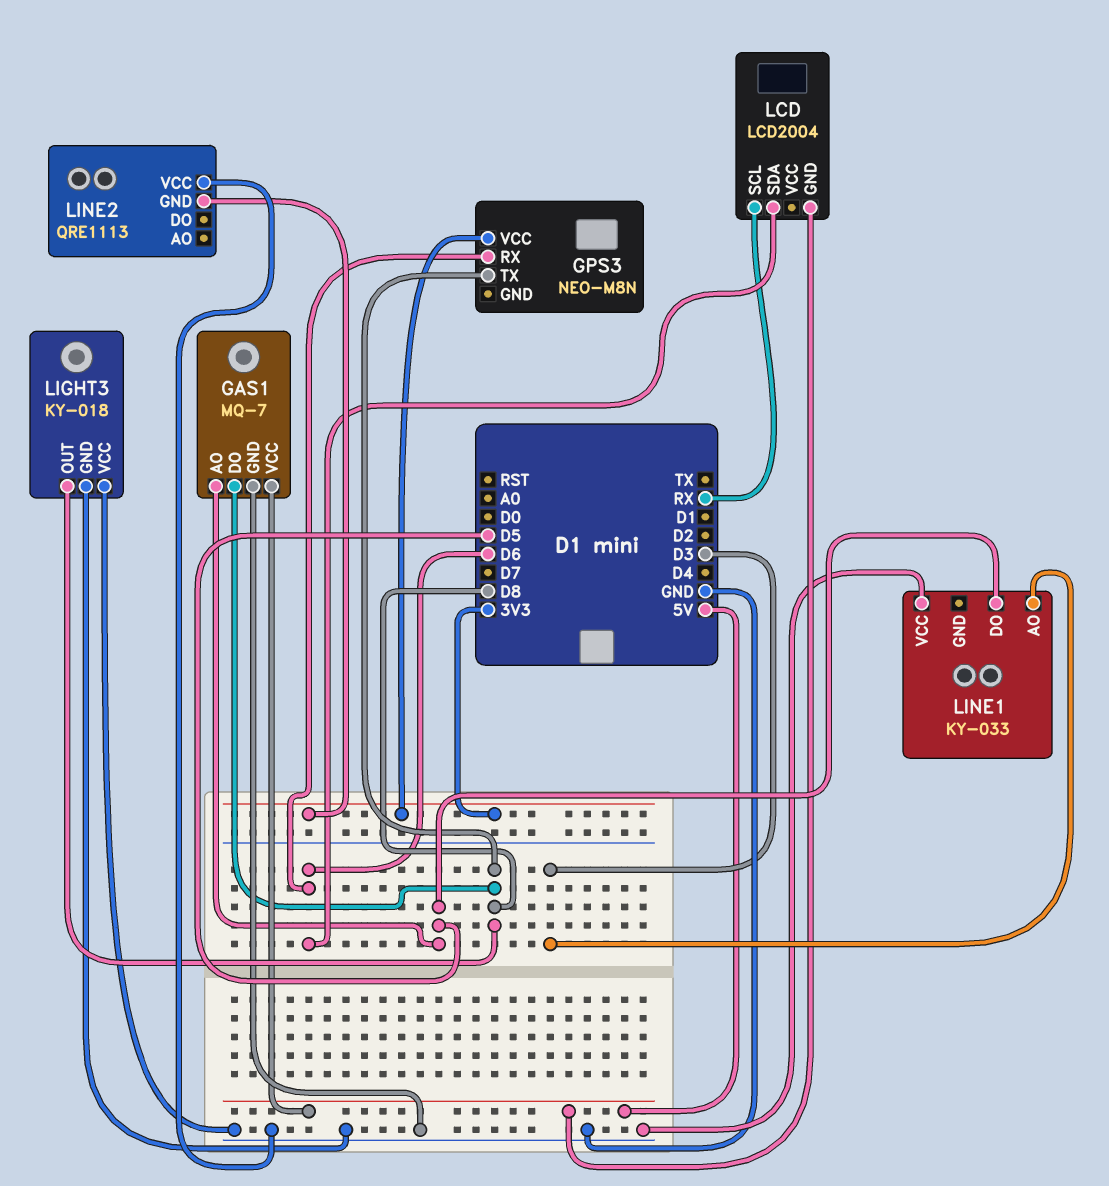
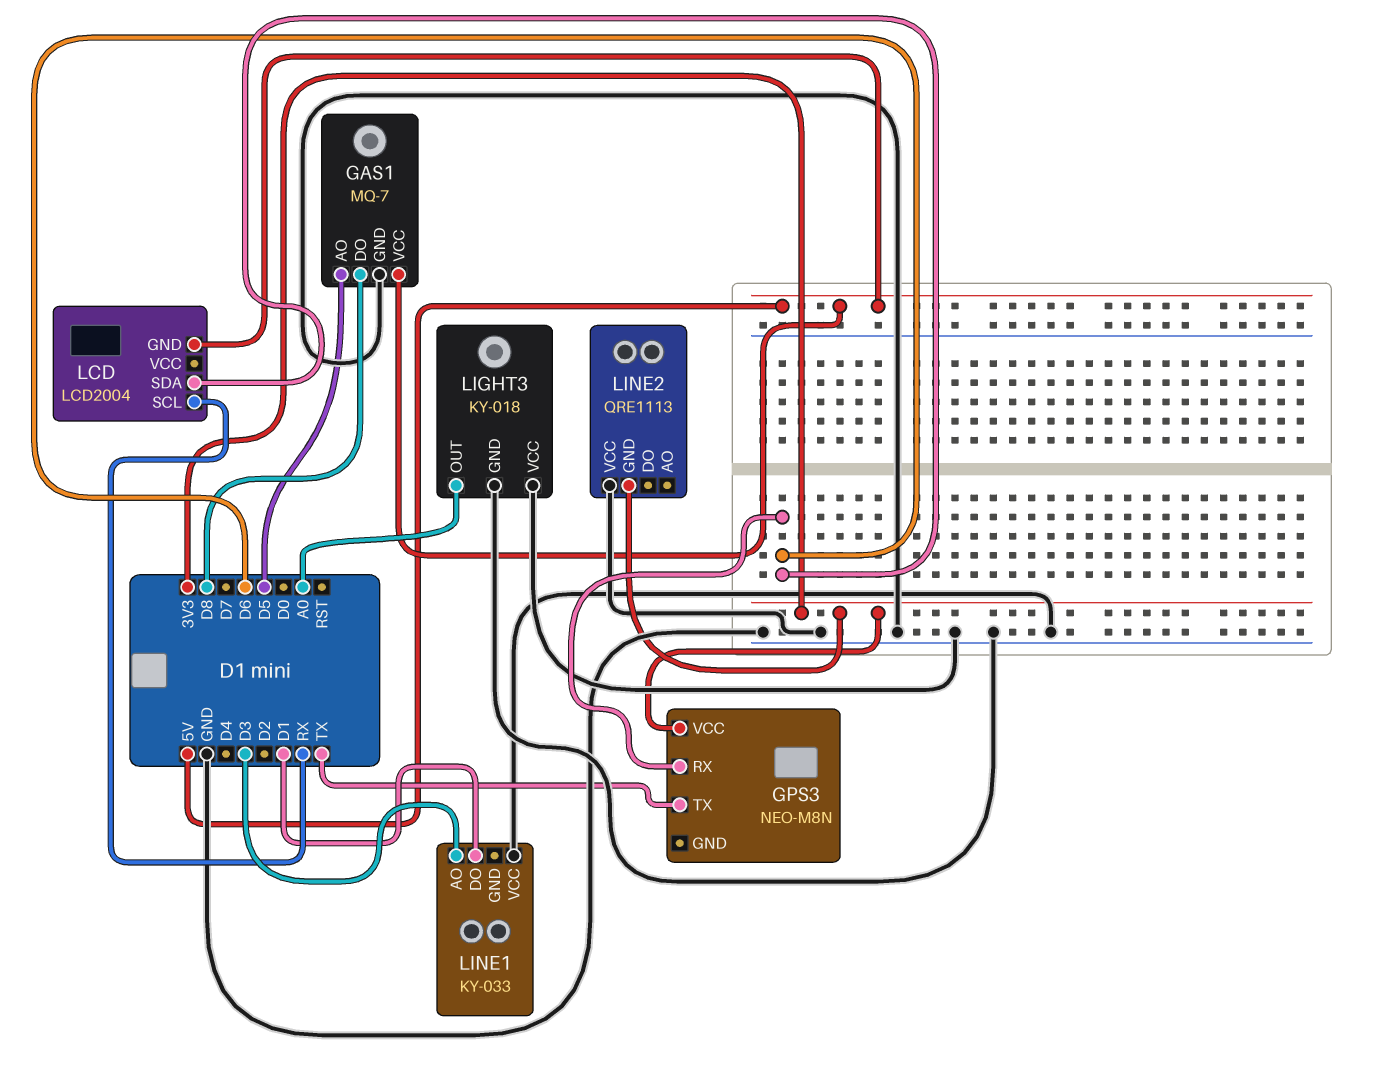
GPS3 pin TX: D8 -> TX
LIGHT3 pin OUT: D8 -> A0
LINE1 pin DO: D5 -> D1

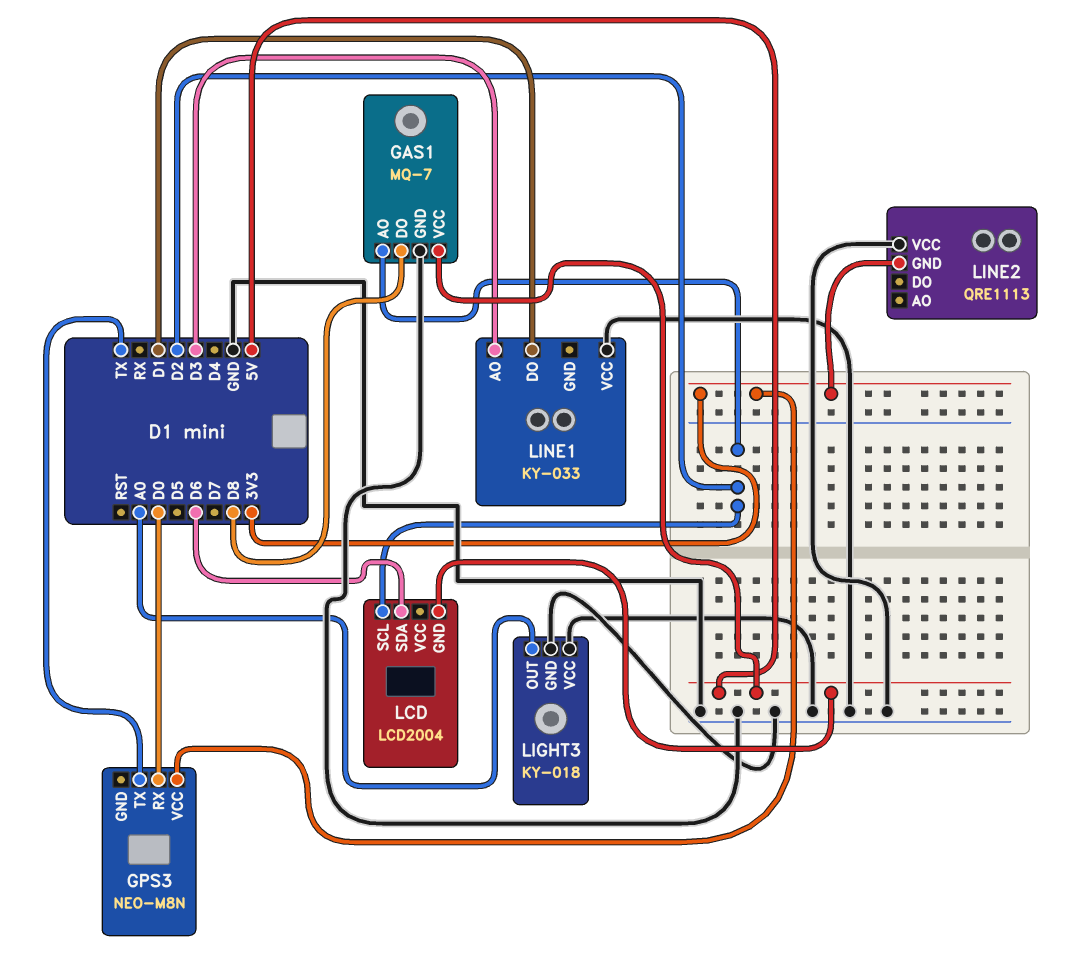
GAS1 pin AO: D5 -> D2
GPS3 pin RX: D6 -> D0
LCD pin SCL: RX -> D2

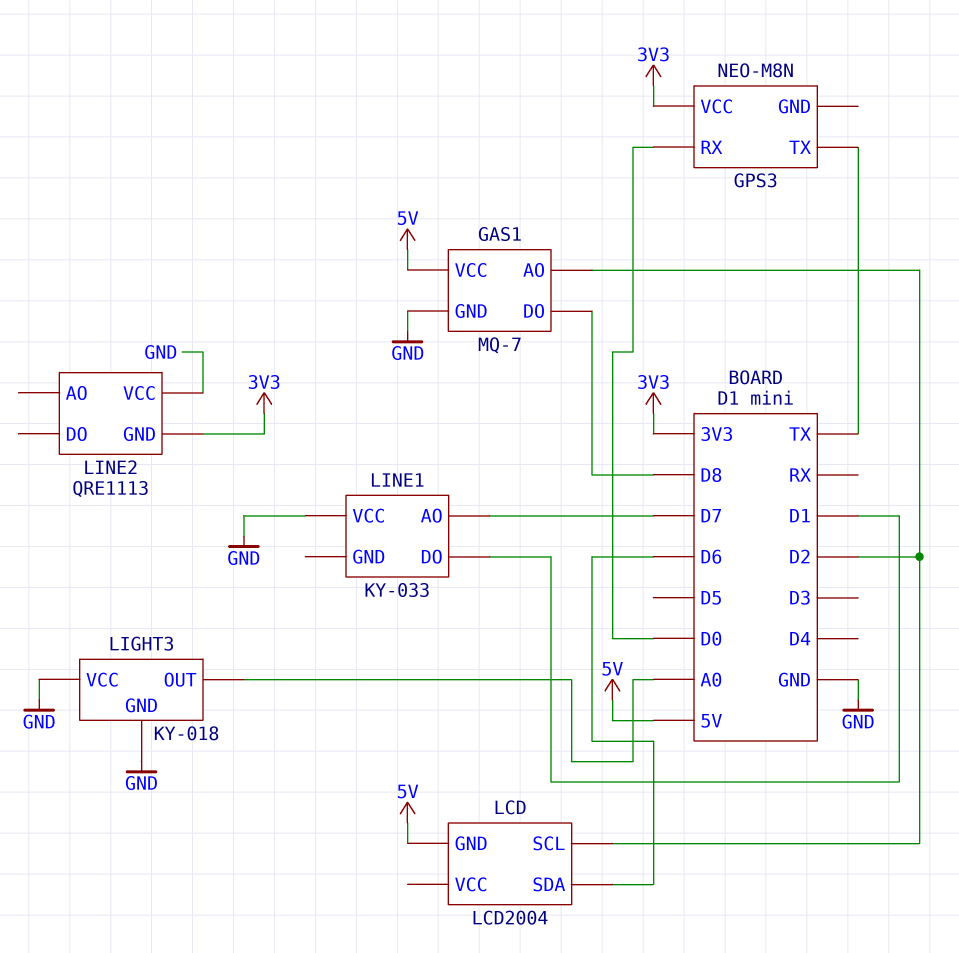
LINE1 pin AO: D3 -> D7

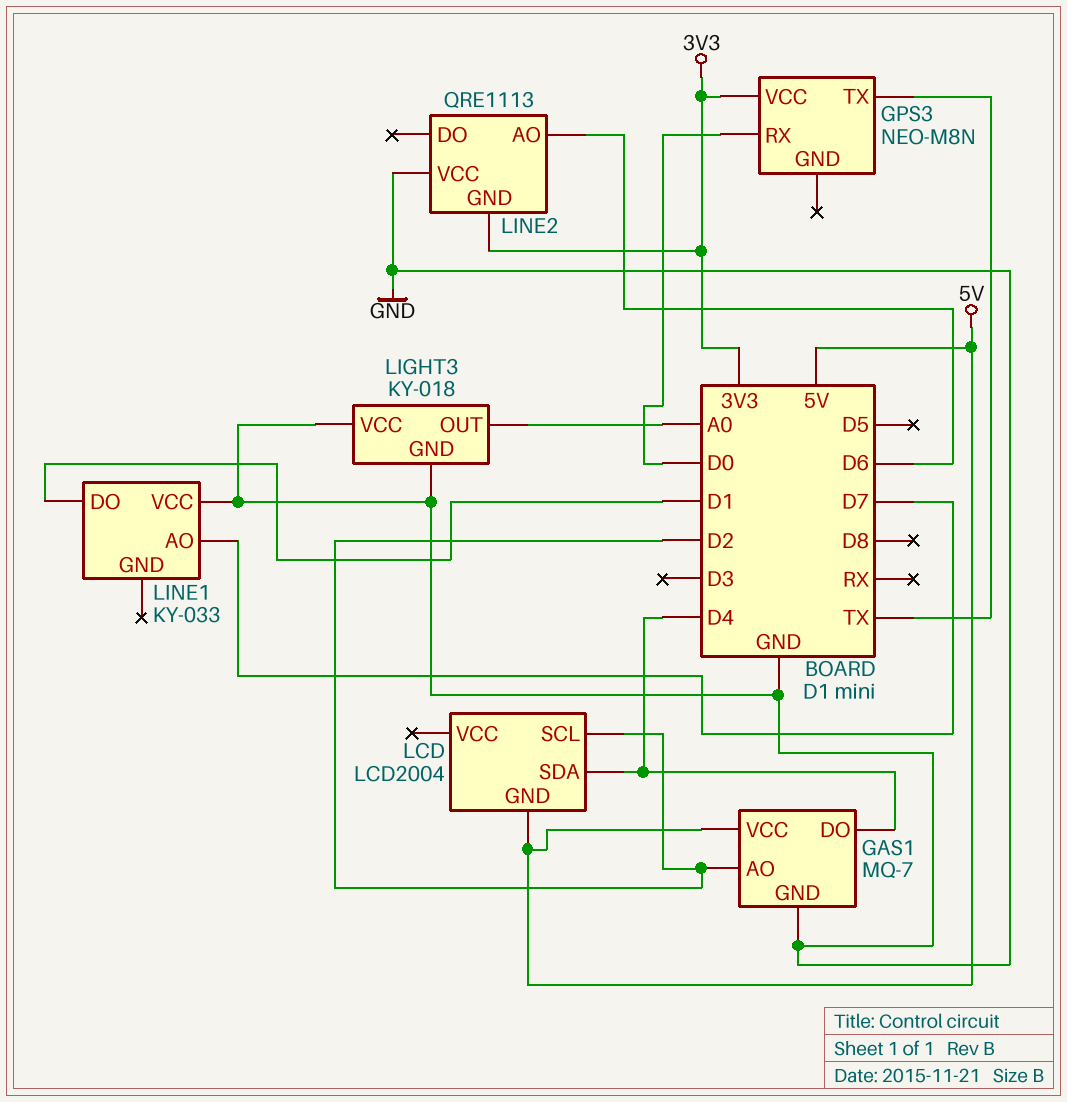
GAS1 pin DO: D8 -> D4
LCD pin SDA: D6 -> D4
LINE2 pin AO: none -> D6

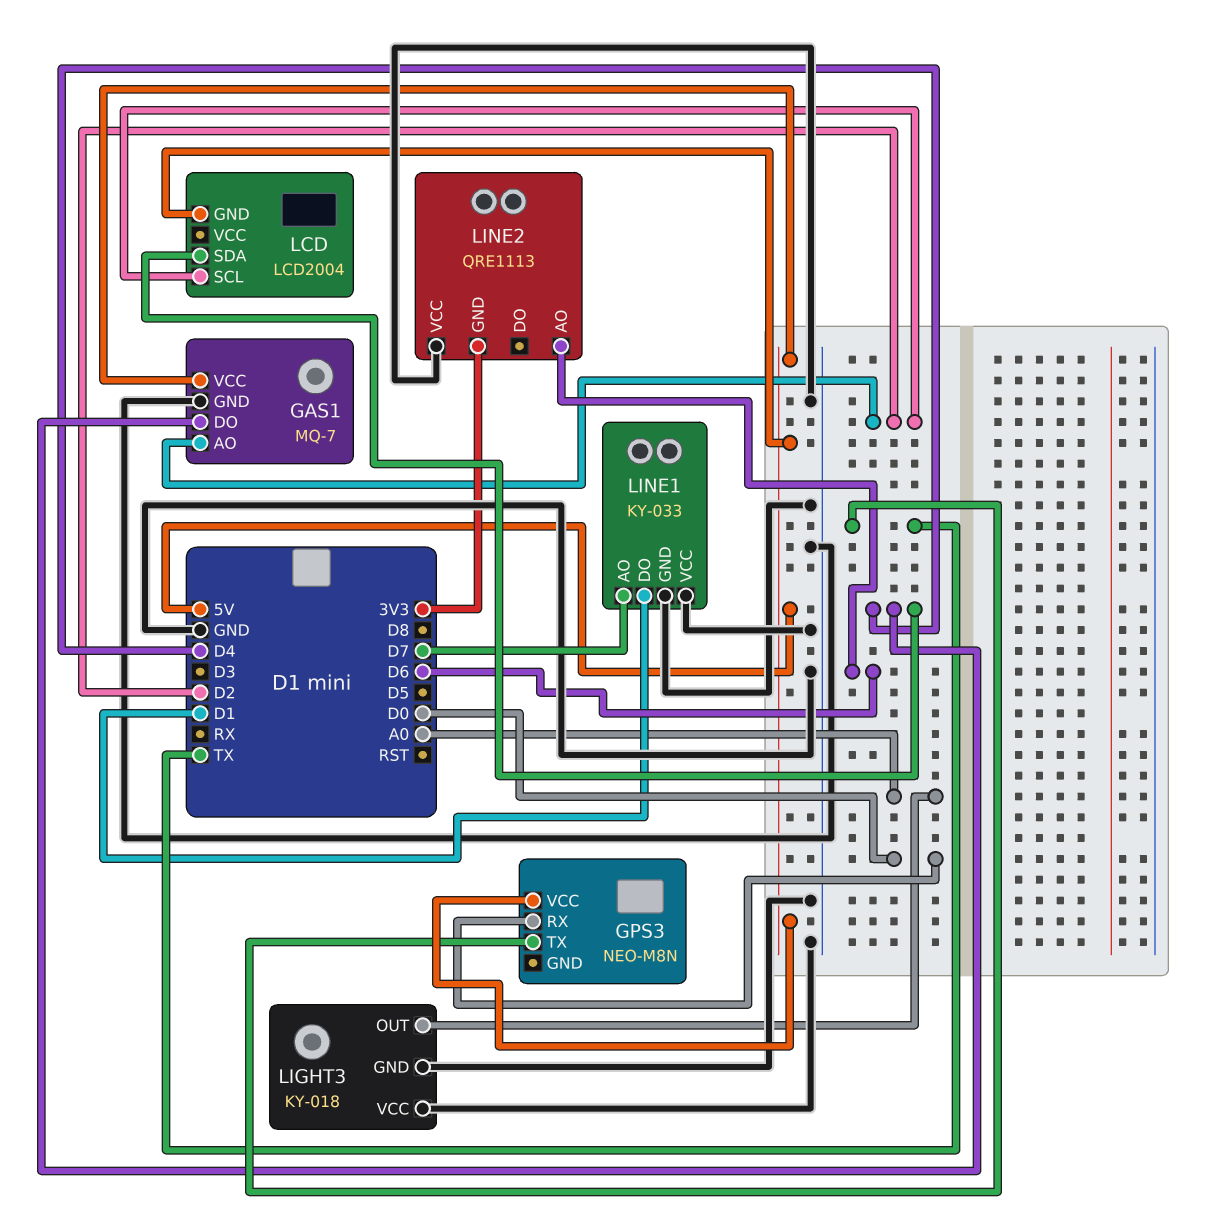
GPS3 pin VCC: 3V3 -> 5V
LINE1 pin GND: none -> GND

